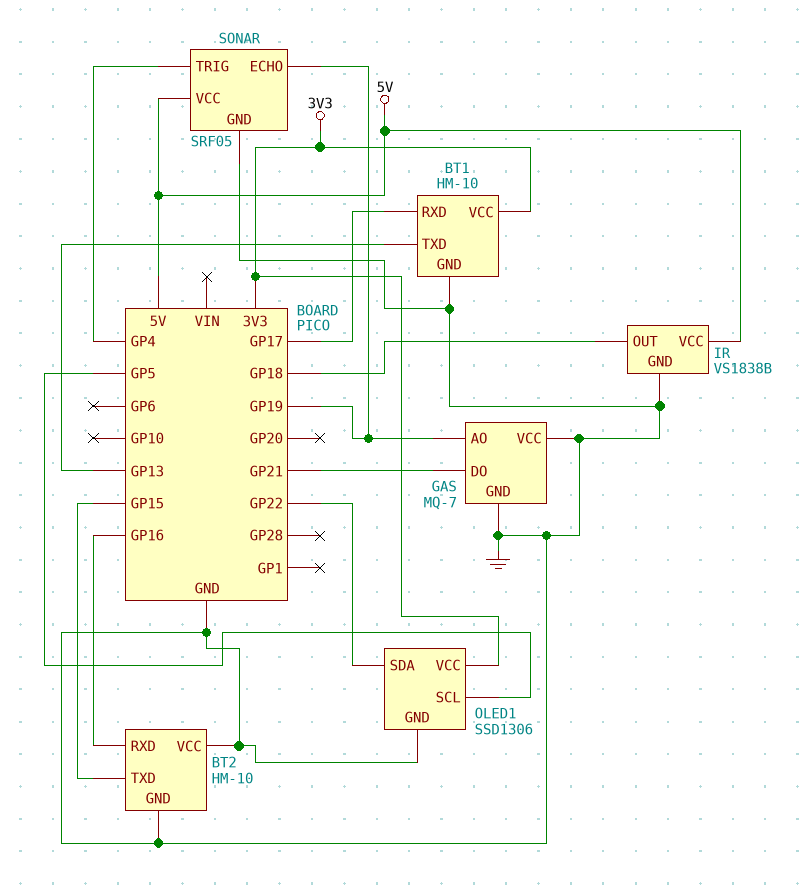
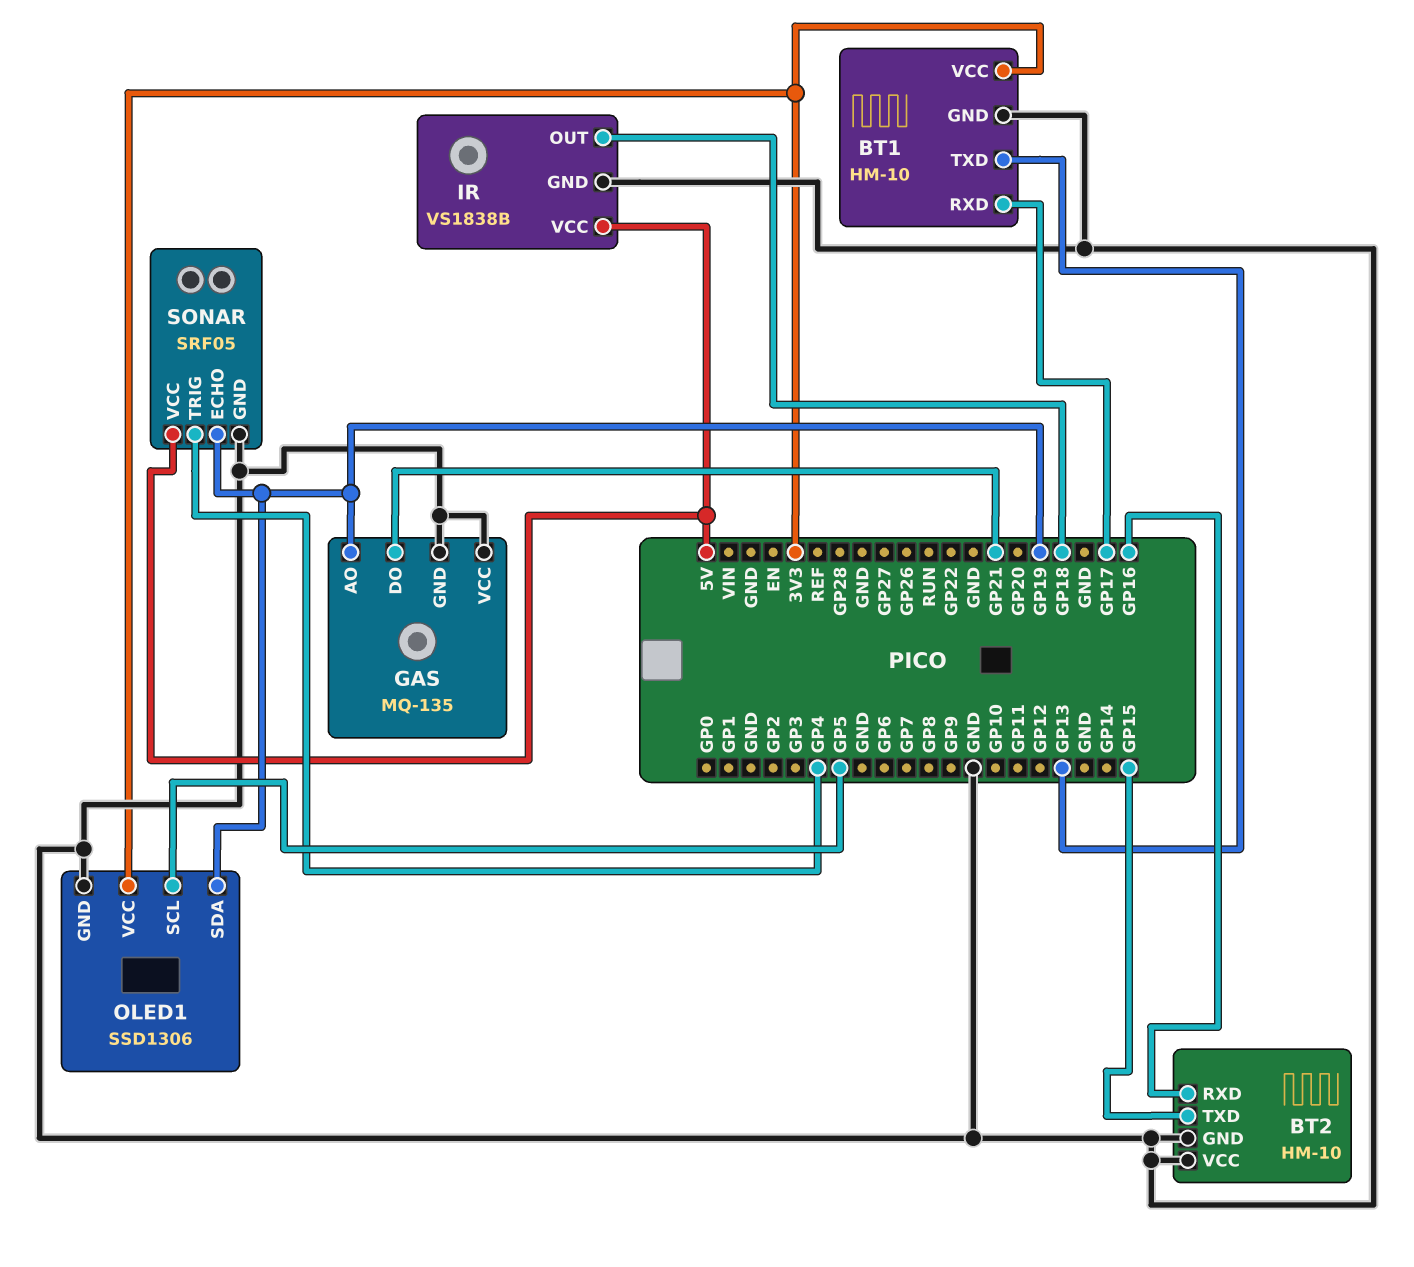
GAS: MQ-7 -> MQ-135
OLED1 pin SDA: GP22 -> GP19

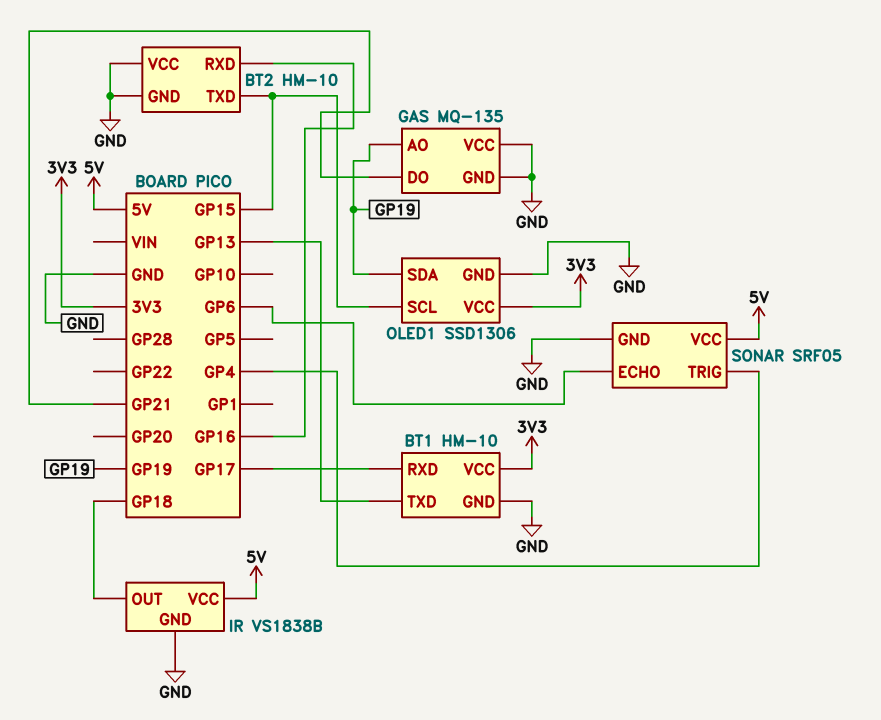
OLED1 pin SCL: GP5 -> GP15
SONAR pin ECHO: GP19 -> GP6

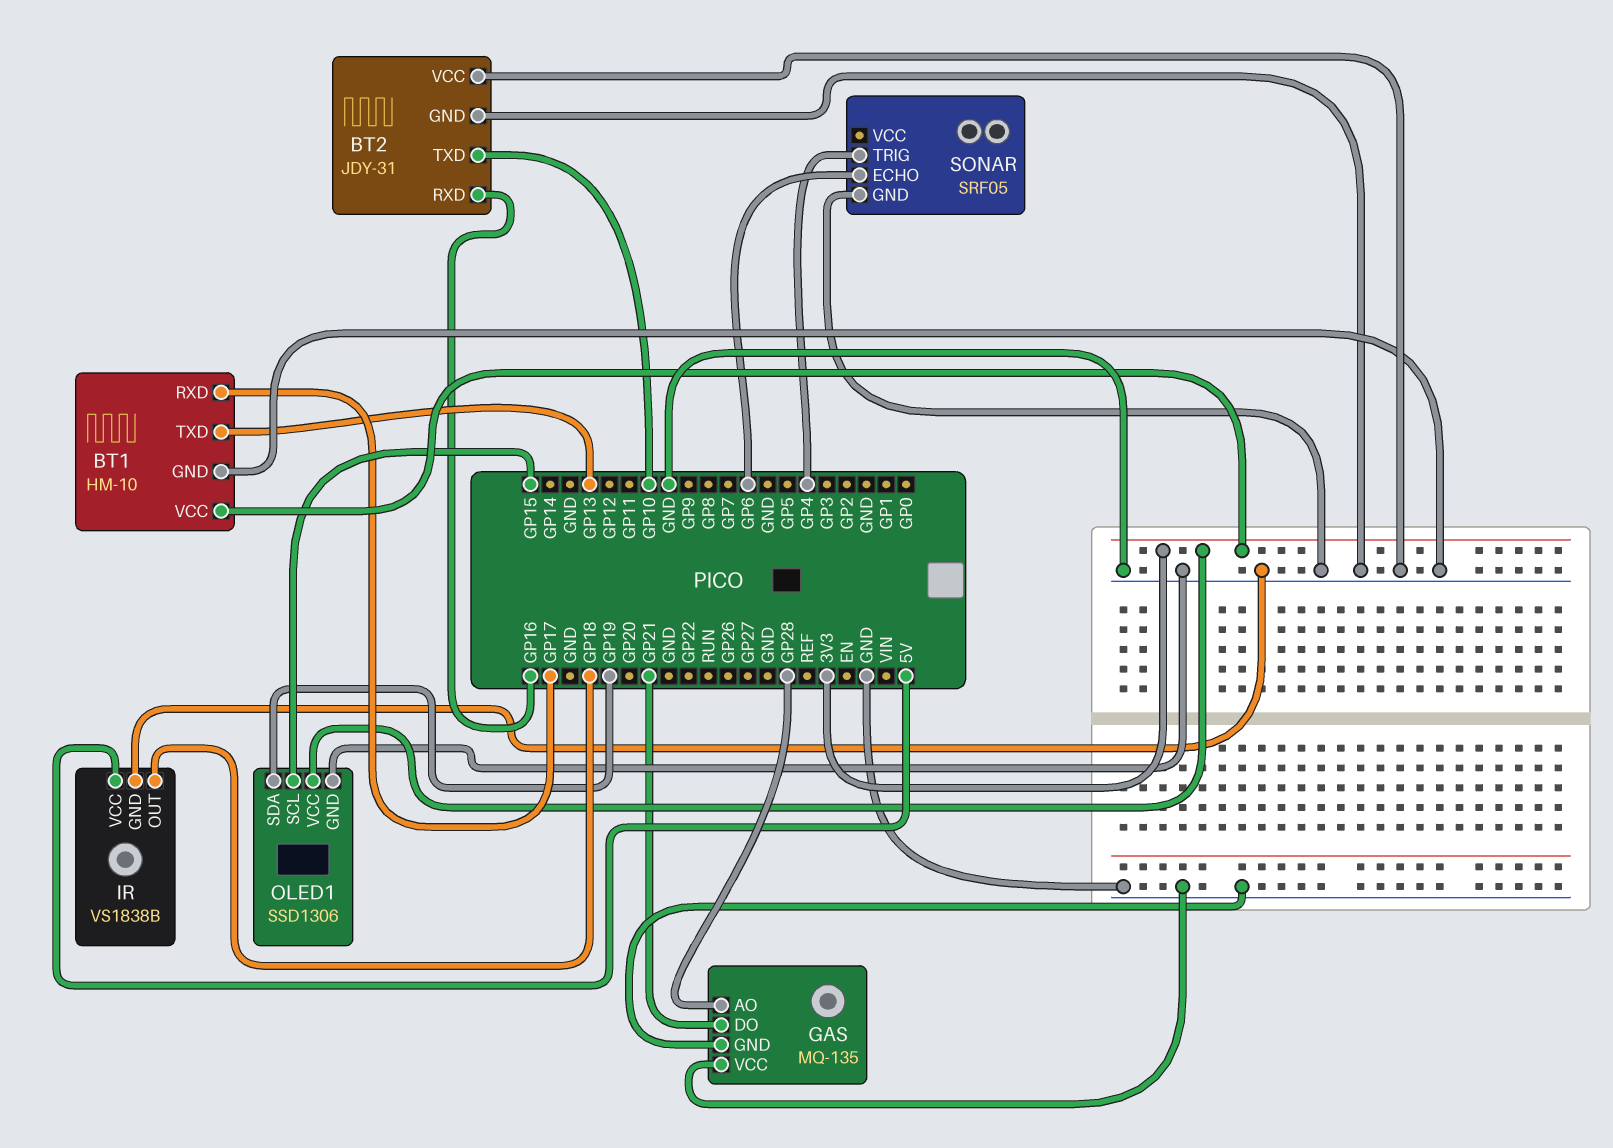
BT2: HM-10 -> JDY-31
BT2 pin TXD: GP15 -> GP10
GAS pin AO: GP19 -> GP28
SONAR pin VCC: 5V -> none

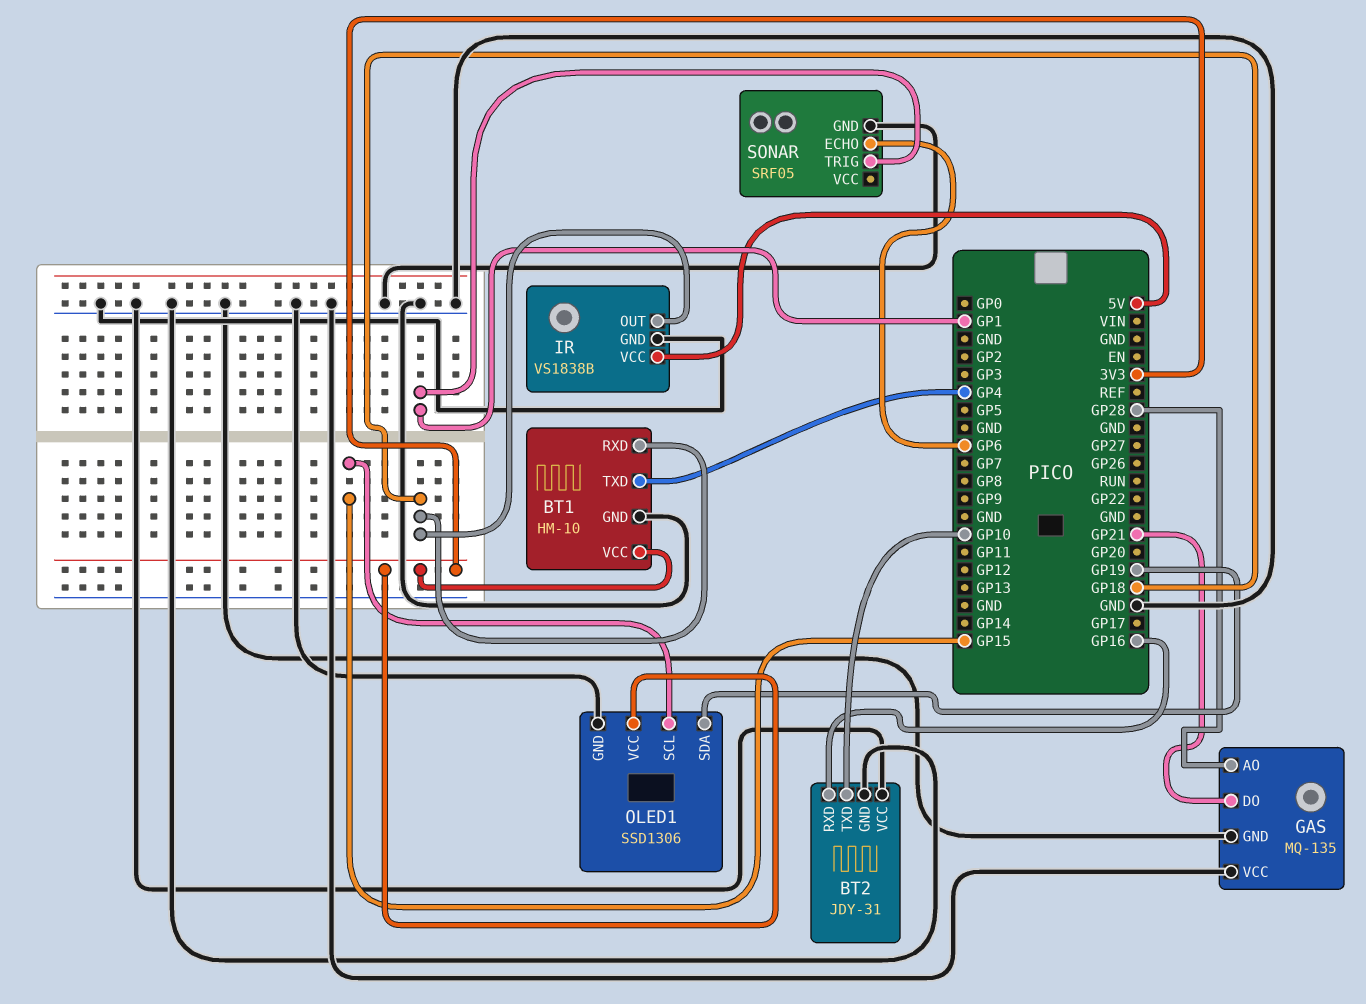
BT1 pin RXD: GP17 -> GP18
BT1 pin TXD: GP13 -> GP4
SONAR pin TRIG: GP4 -> GP1

